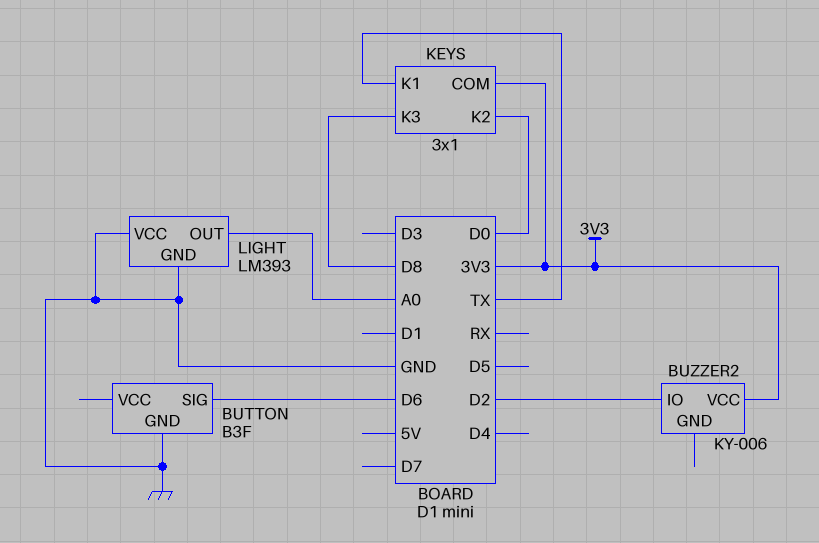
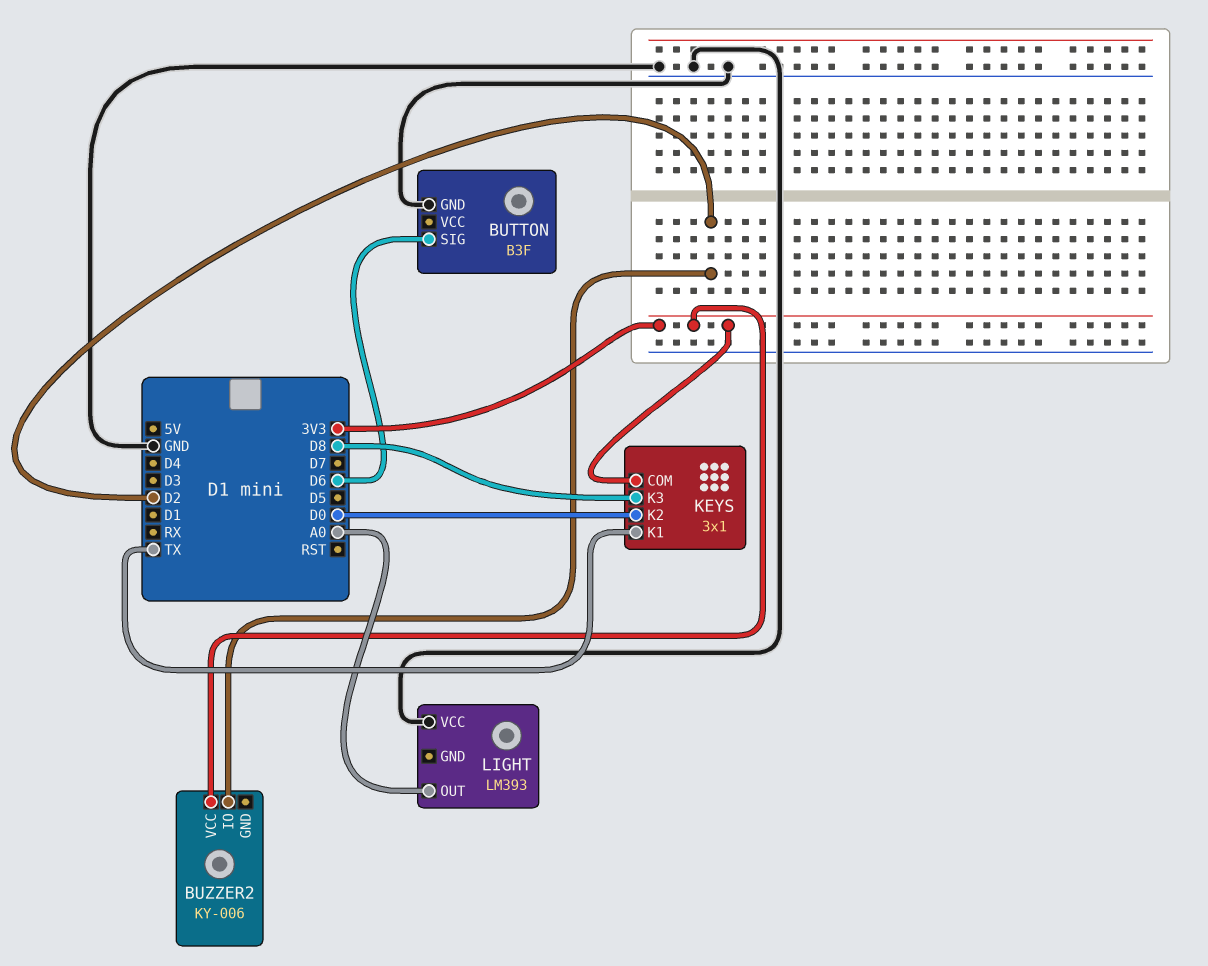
LIGHT pin GND: GND -> none

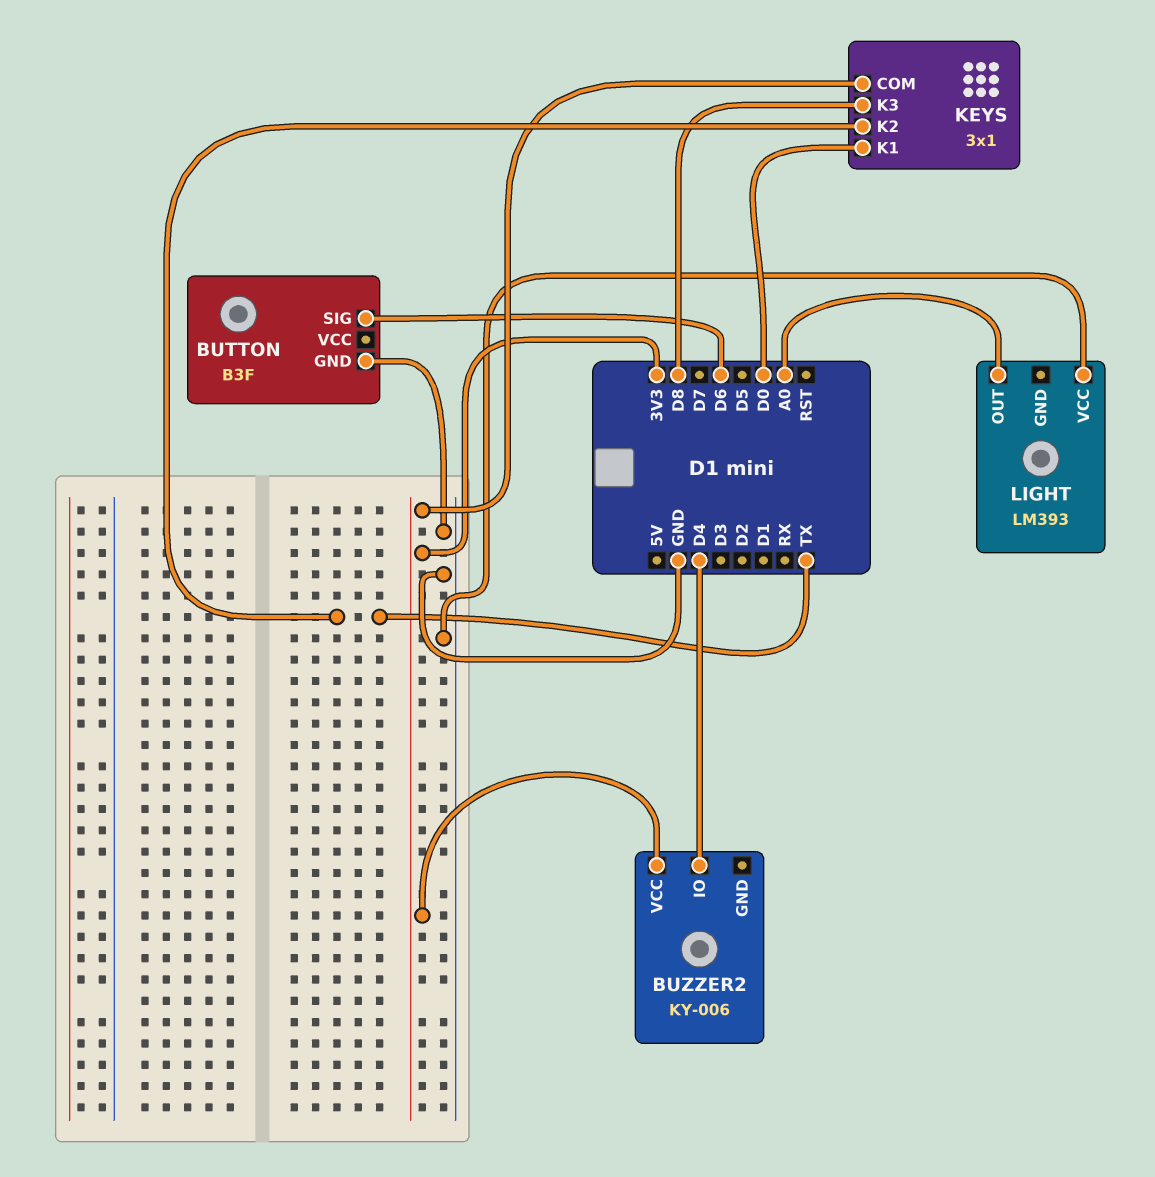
BUZZER2 pin IO: D2 -> D4
KEYS pin K1: TX -> D0
KEYS pin K2: D0 -> TX

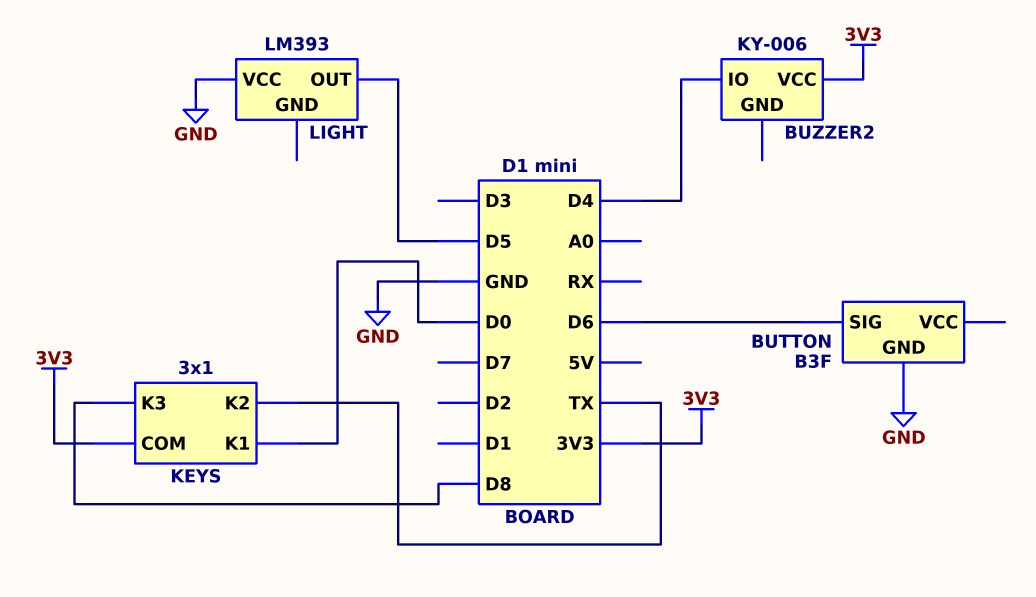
LIGHT pin OUT: A0 -> D5

